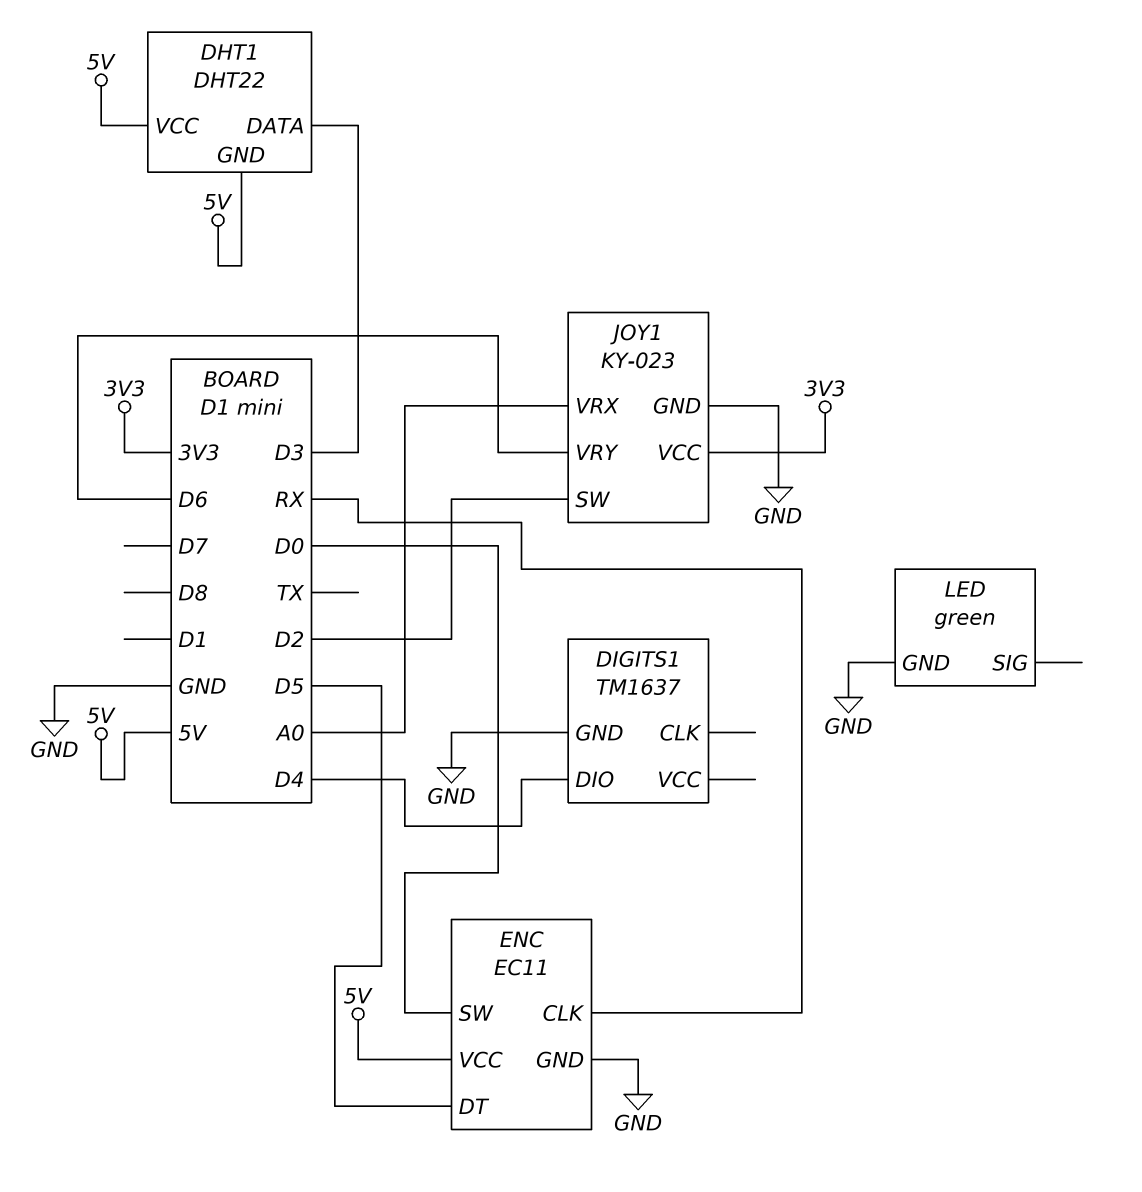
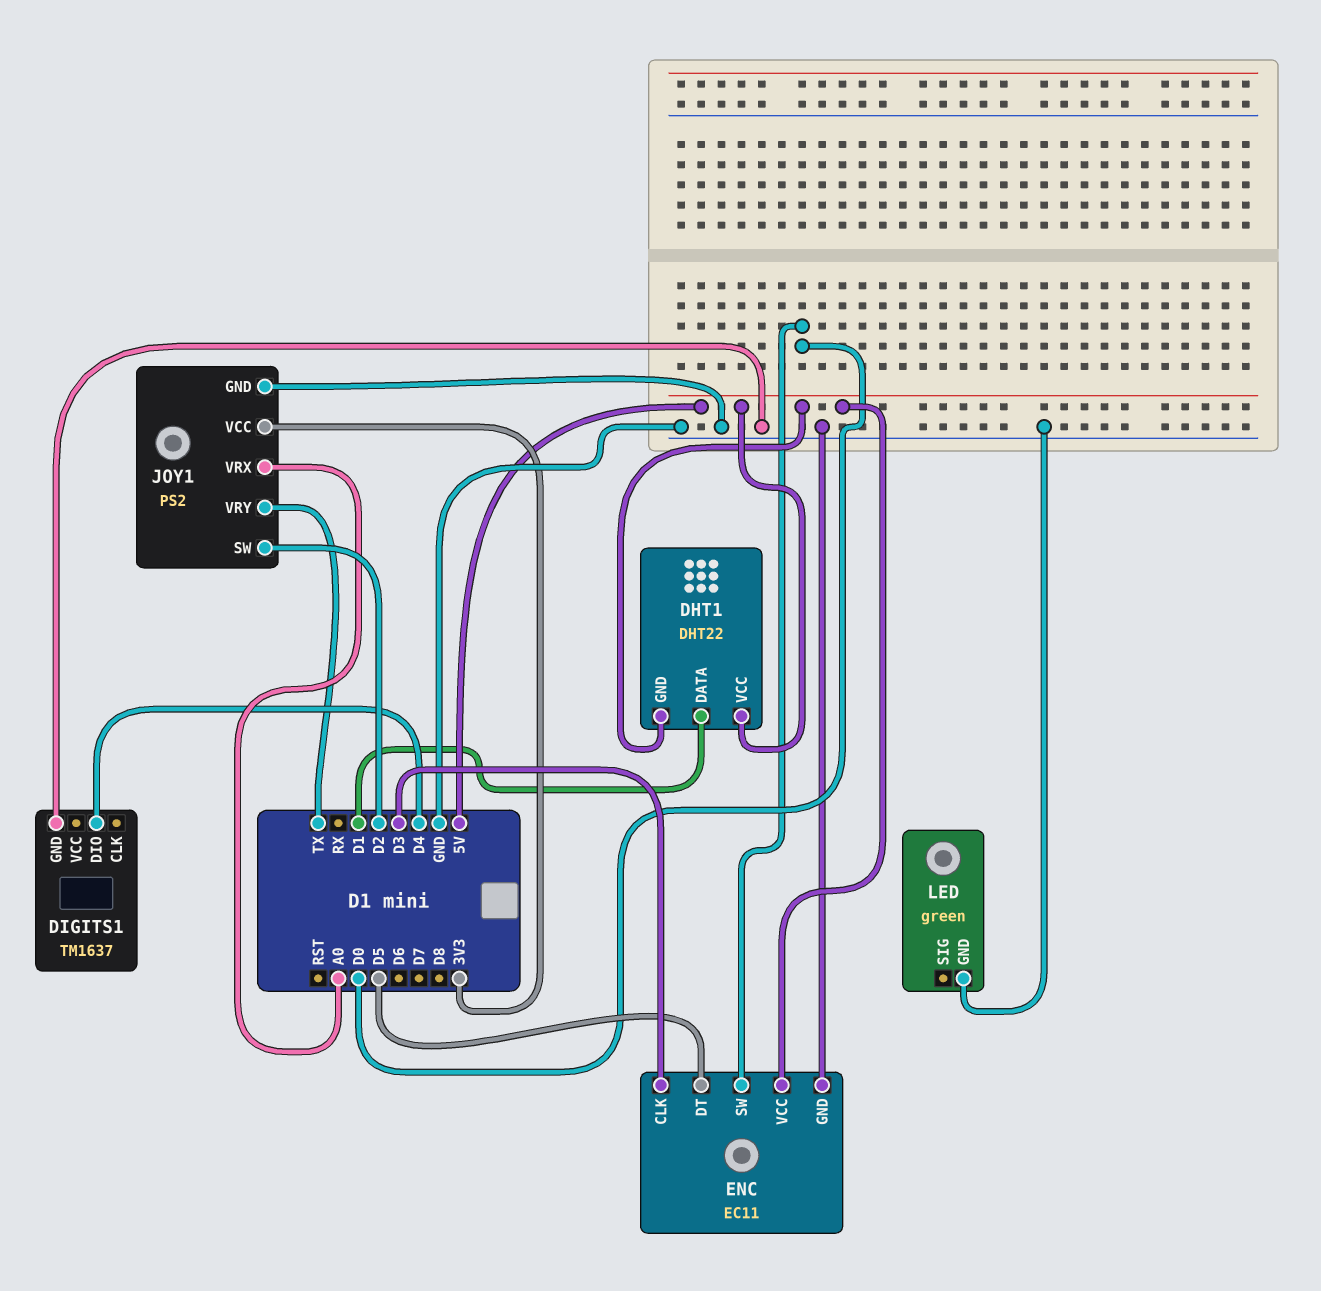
DHT1 pin DATA: D3 -> D1
ENC pin CLK: RX -> D3
JOY1: KY-023 -> PS2
JOY1 pin VRY: D6 -> TX

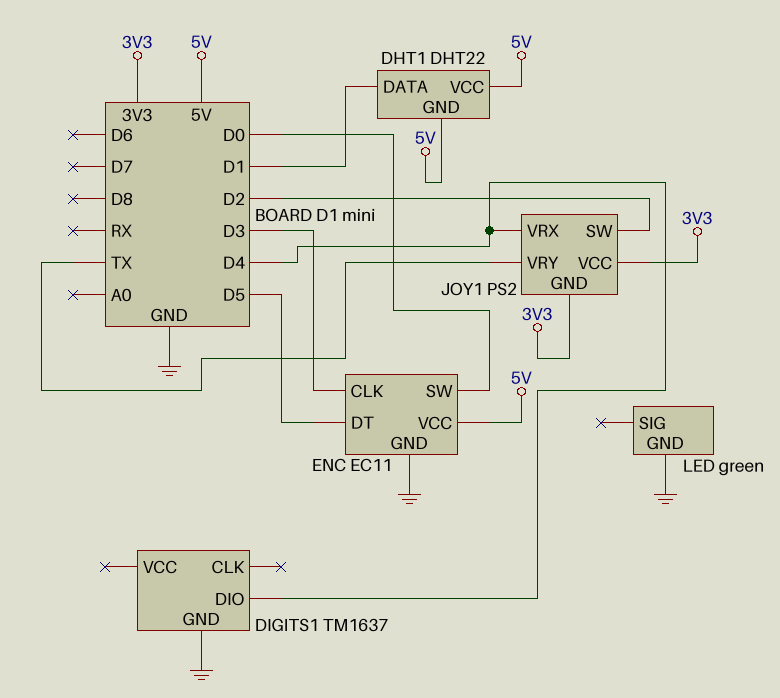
JOY1 pin GND: GND -> 3V3
JOY1 pin VRX: A0 -> D4

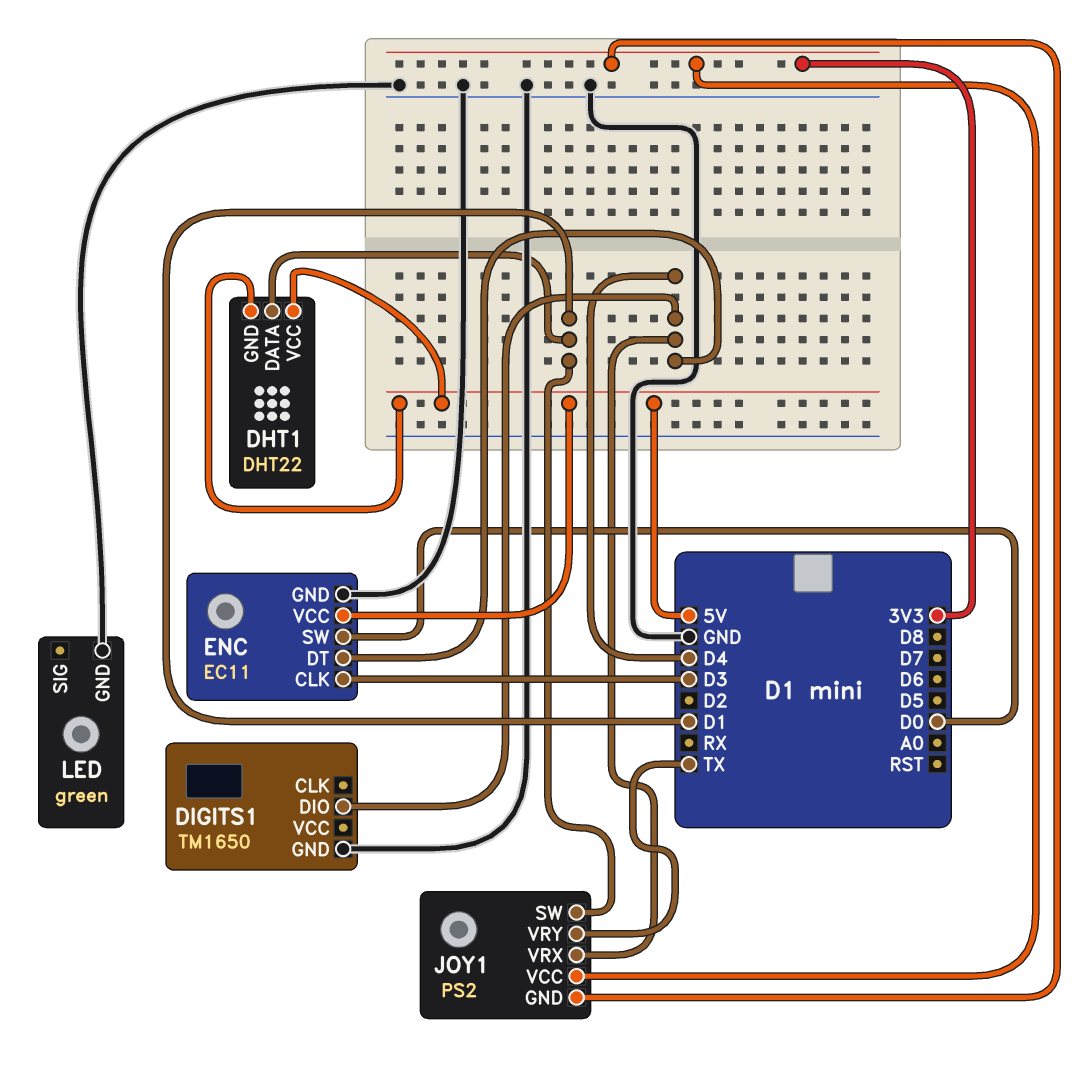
DIGITS1: TM1637 -> TM1650
ENC pin DT: D5 -> D4
JOY1 pin SW: D2 -> D1

